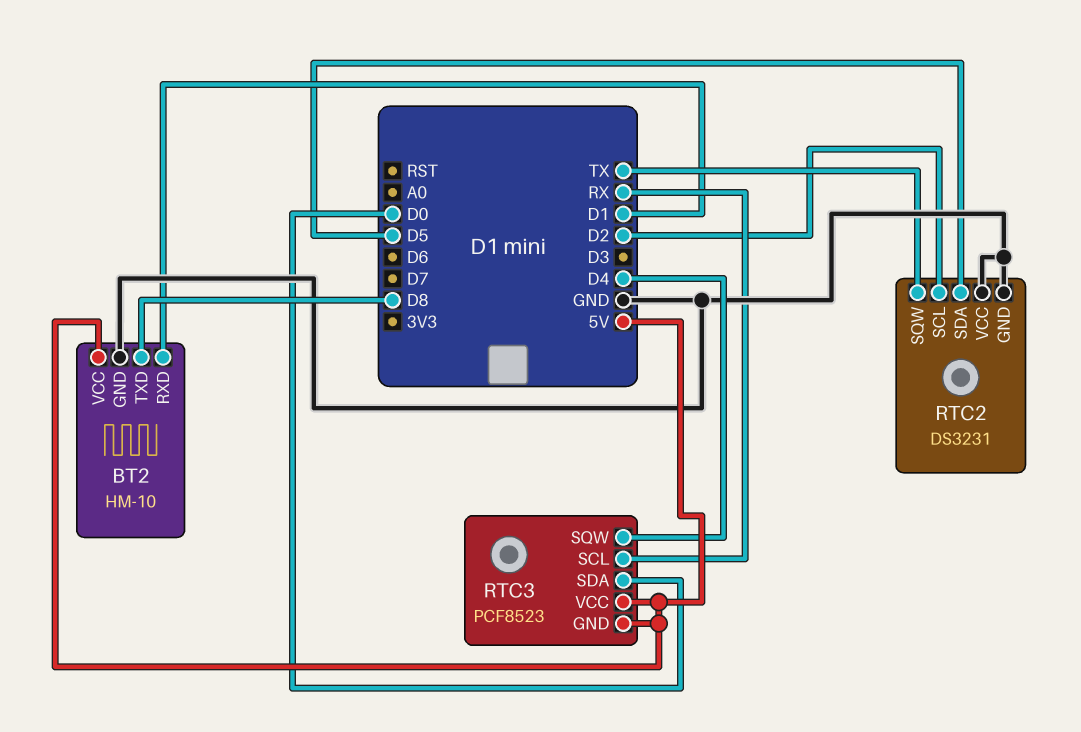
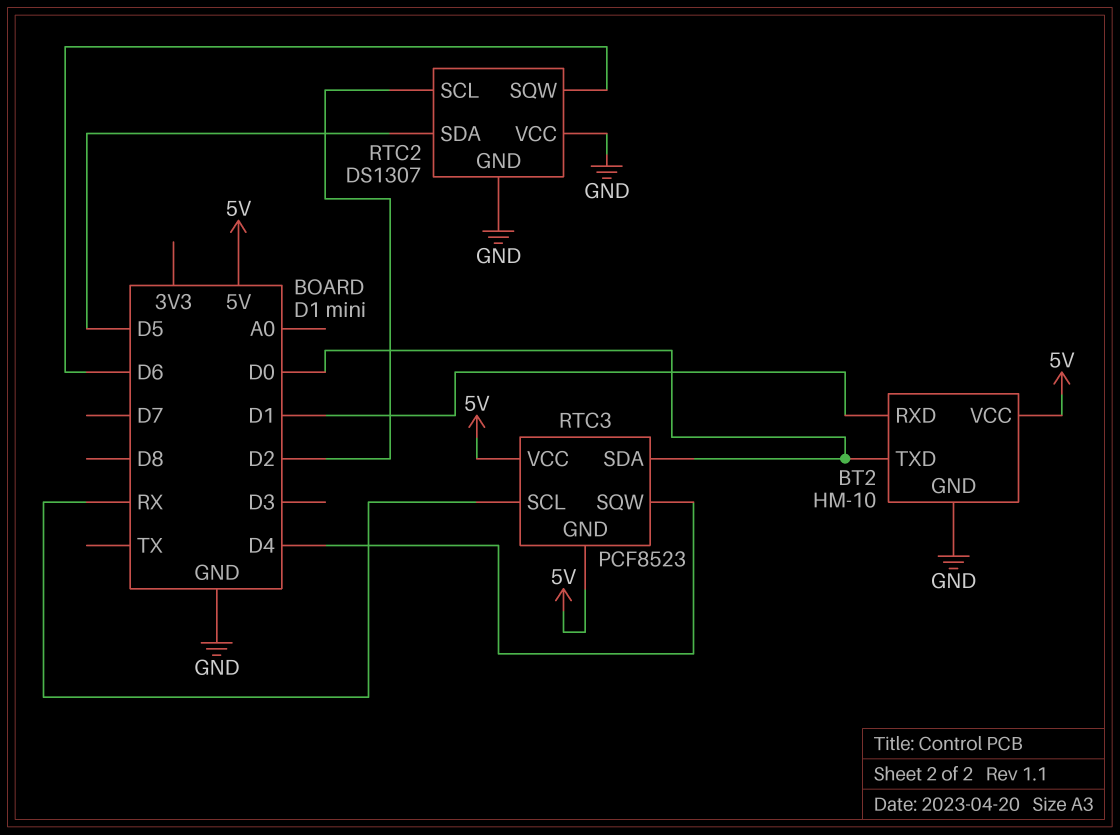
BT2 pin TXD: D8 -> D0
RTC2: DS3231 -> DS1307
RTC2 pin SQW: TX -> D6

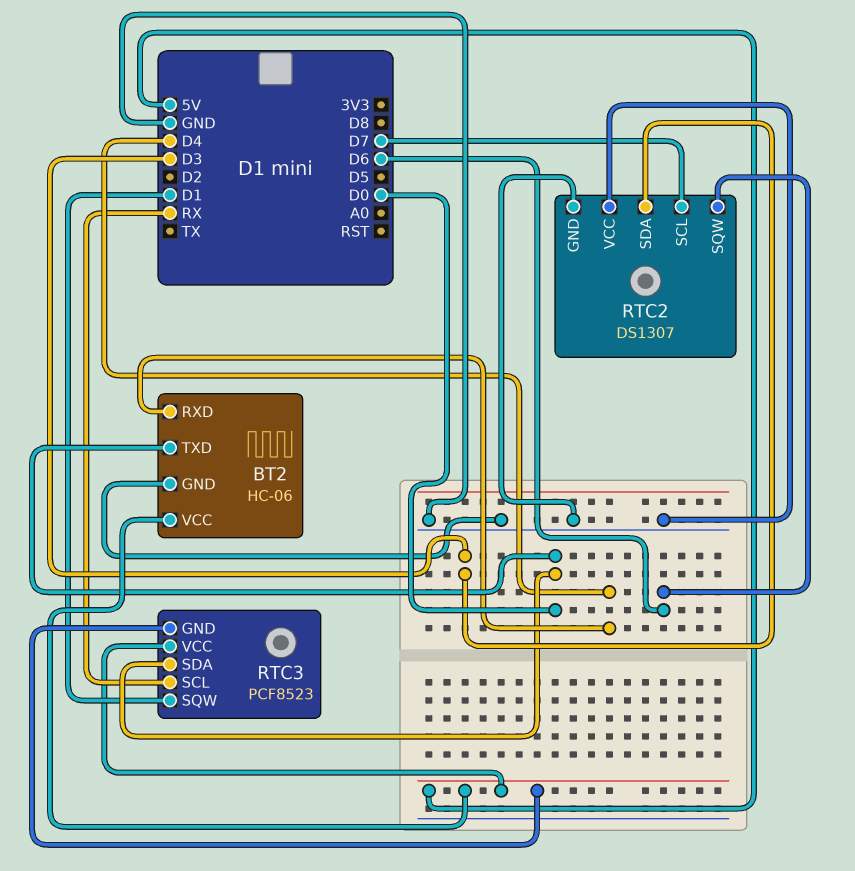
BT2: HM-10 -> HC-06
BT2 pin RXD: D1 -> D4
RTC2 pin SCL: D2 -> D7
RTC2 pin SDA: D5 -> D3
RTC3 pin SQW: D4 -> D1

